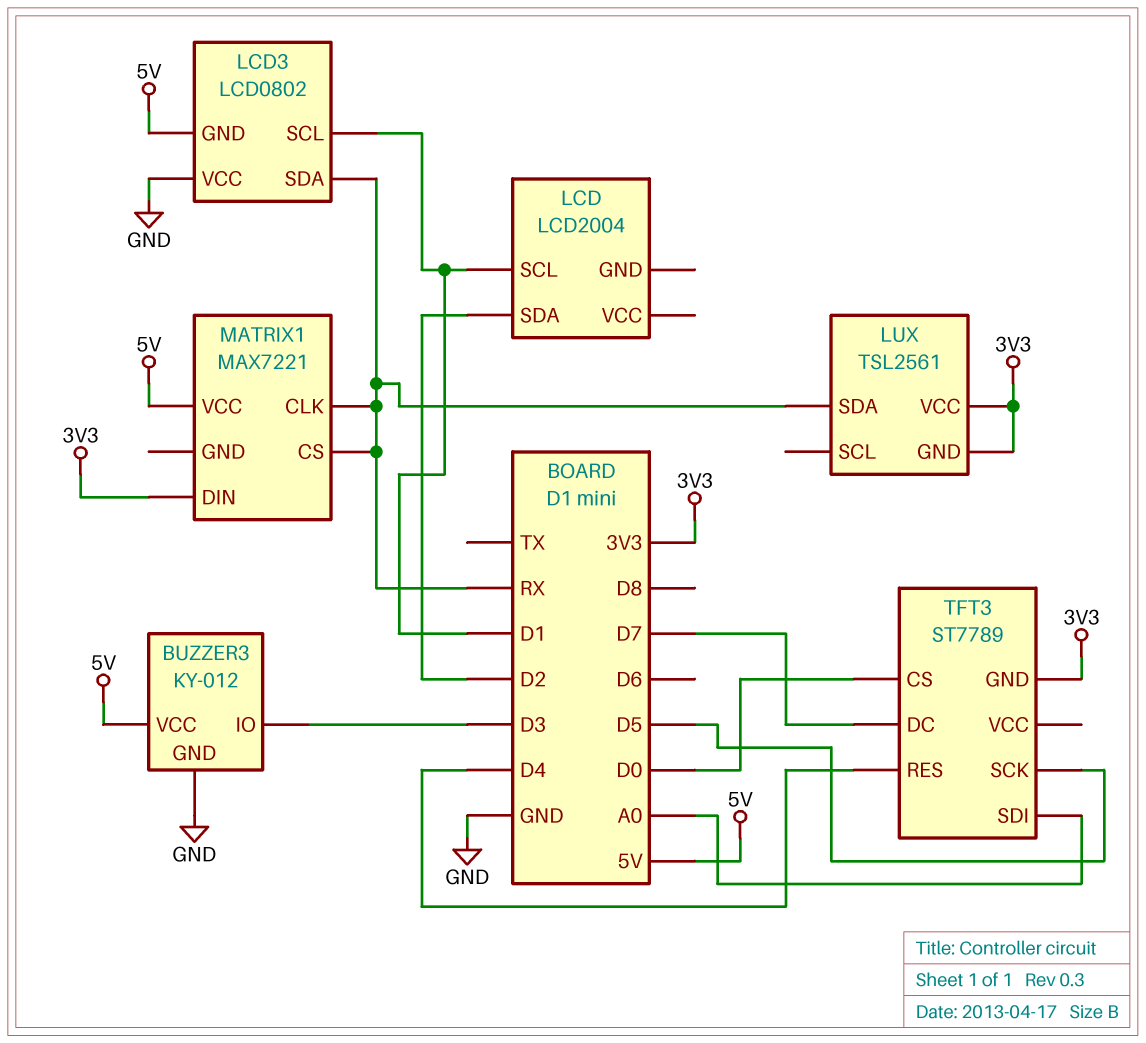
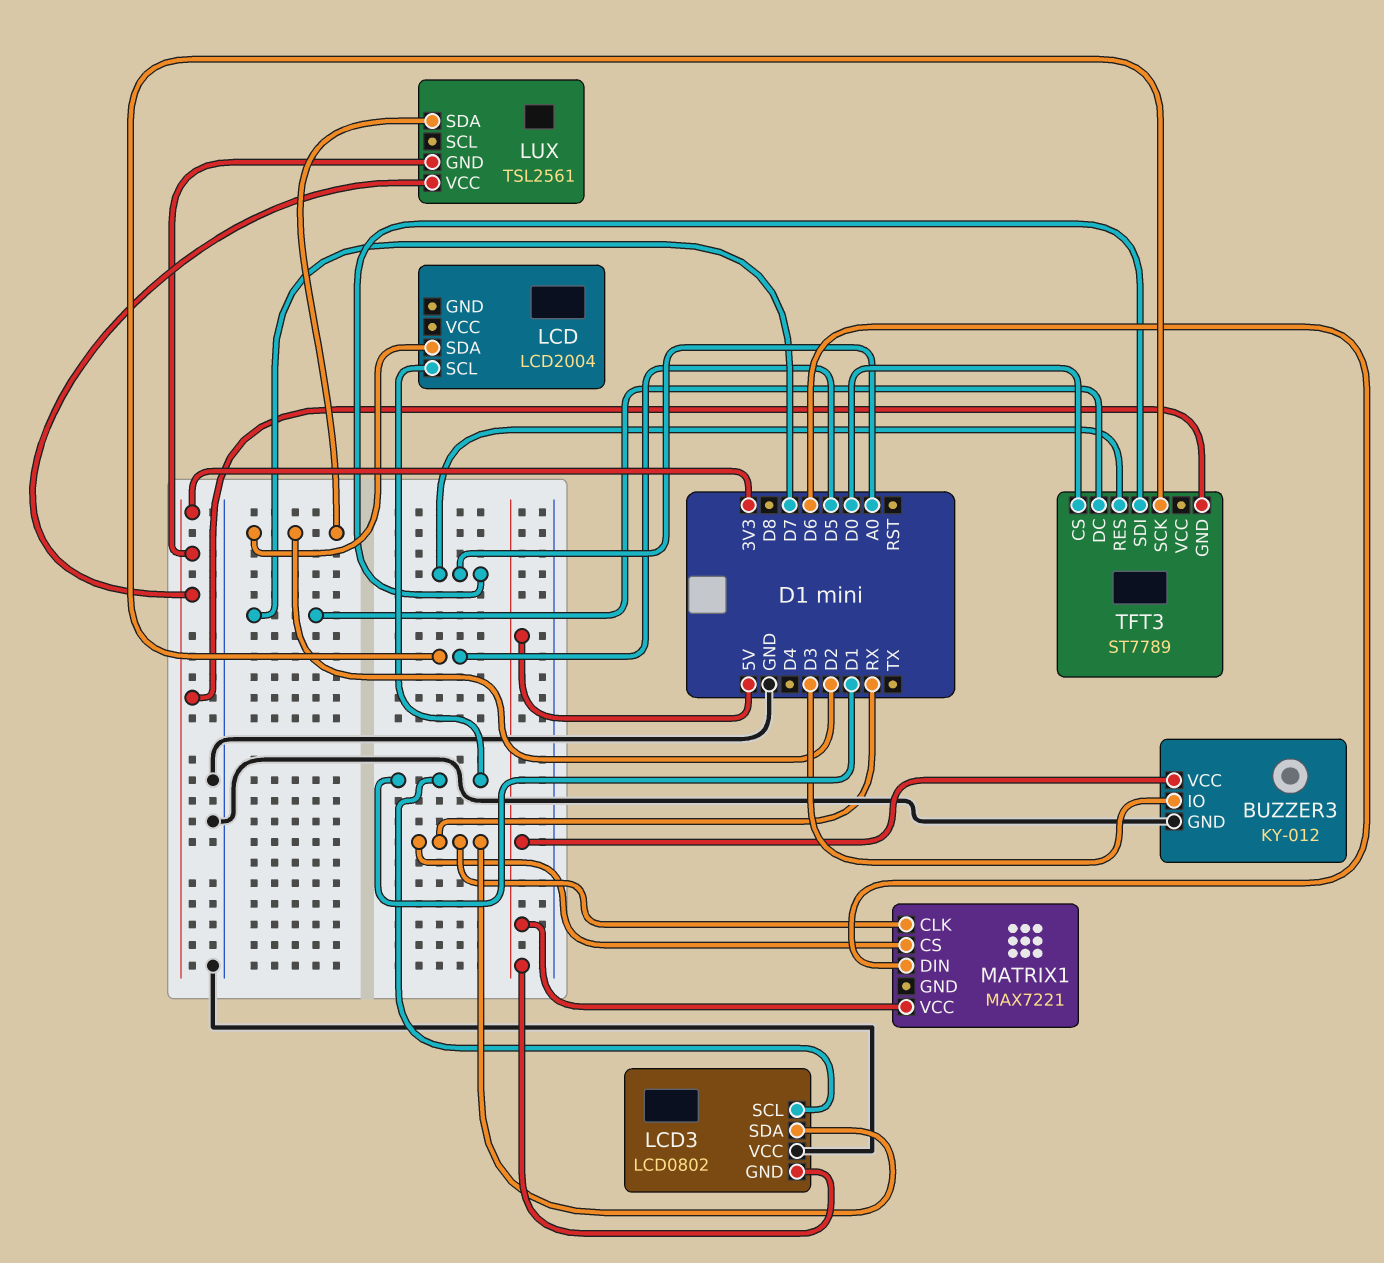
LUX pin SDA: RX -> D2
MATRIX1 pin DIN: 3V3 -> D6
TFT3 pin RES: D4 -> A0

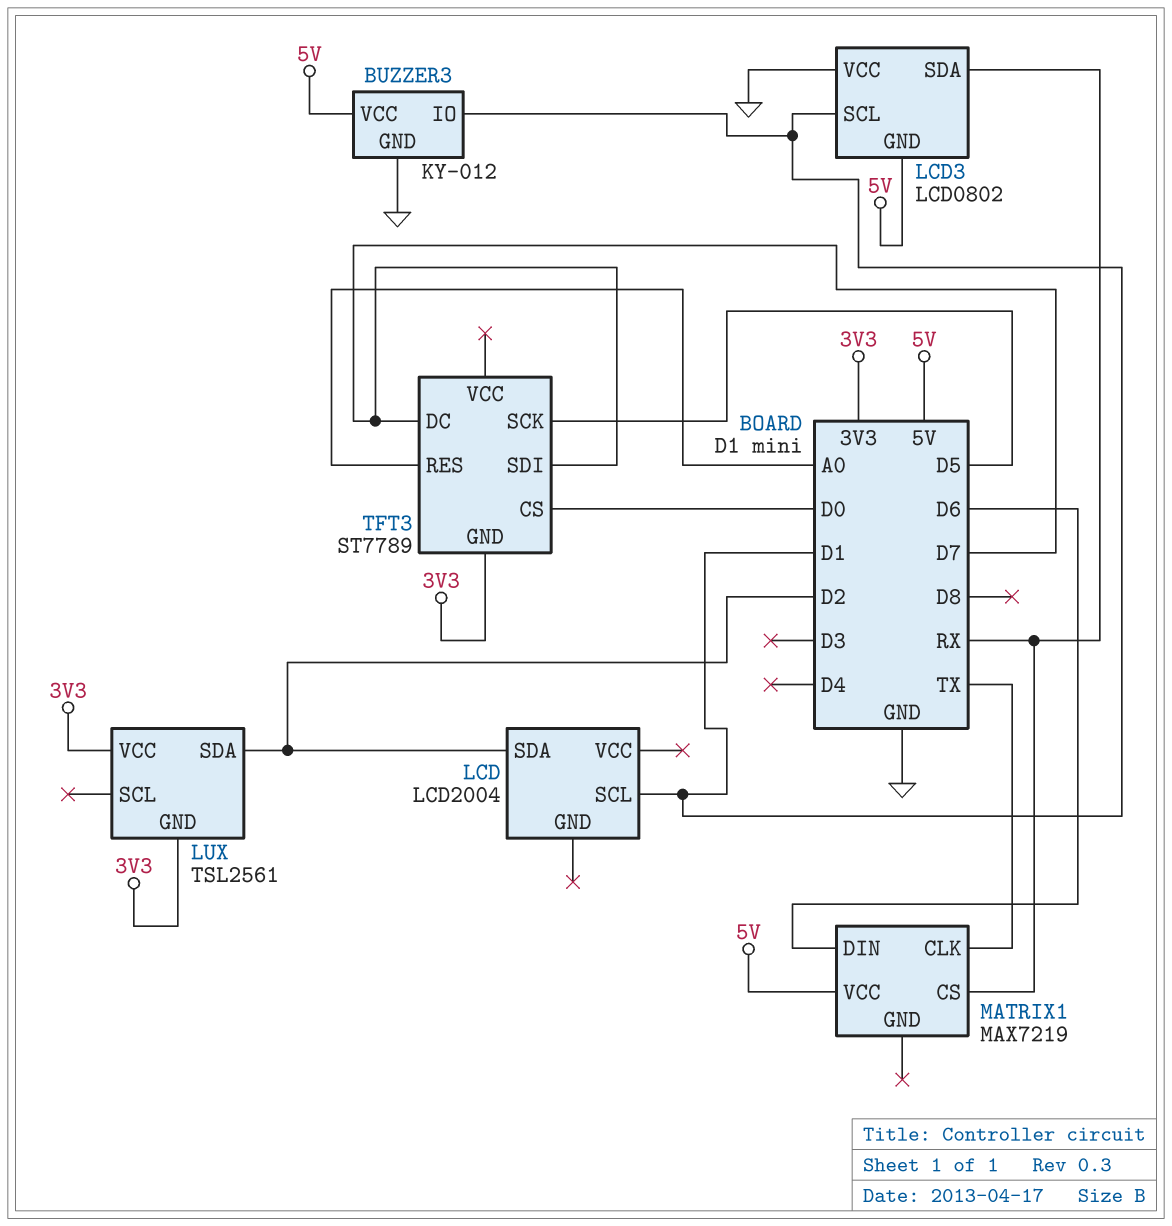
BUZZER3 pin IO: D3 -> D1
MATRIX1: MAX7221 -> MAX7219
MATRIX1 pin CLK: RX -> TX
TFT3 pin SDI: A0 -> D7

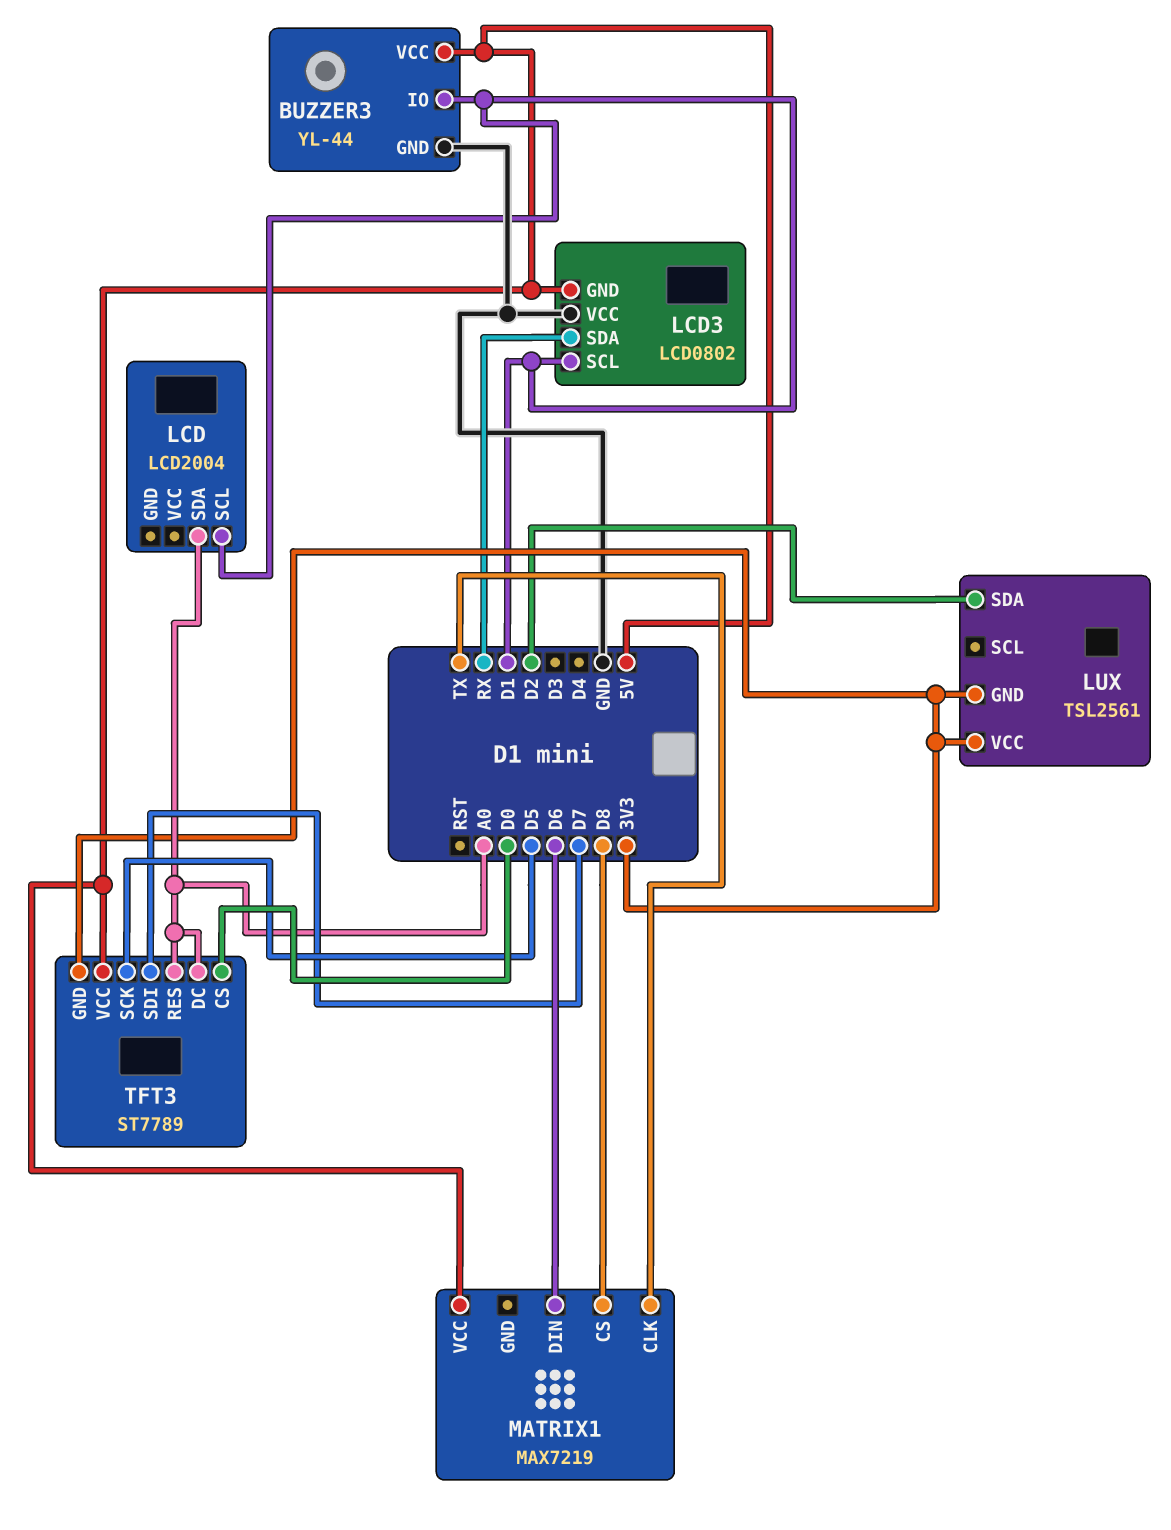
BUZZER3: KY-012 -> YL-44
LCD pin SDA: D2 -> A0
MATRIX1 pin CS: RX -> D8
TFT3 pin DC: D7 -> A0
TFT3 pin VCC: none -> 5V

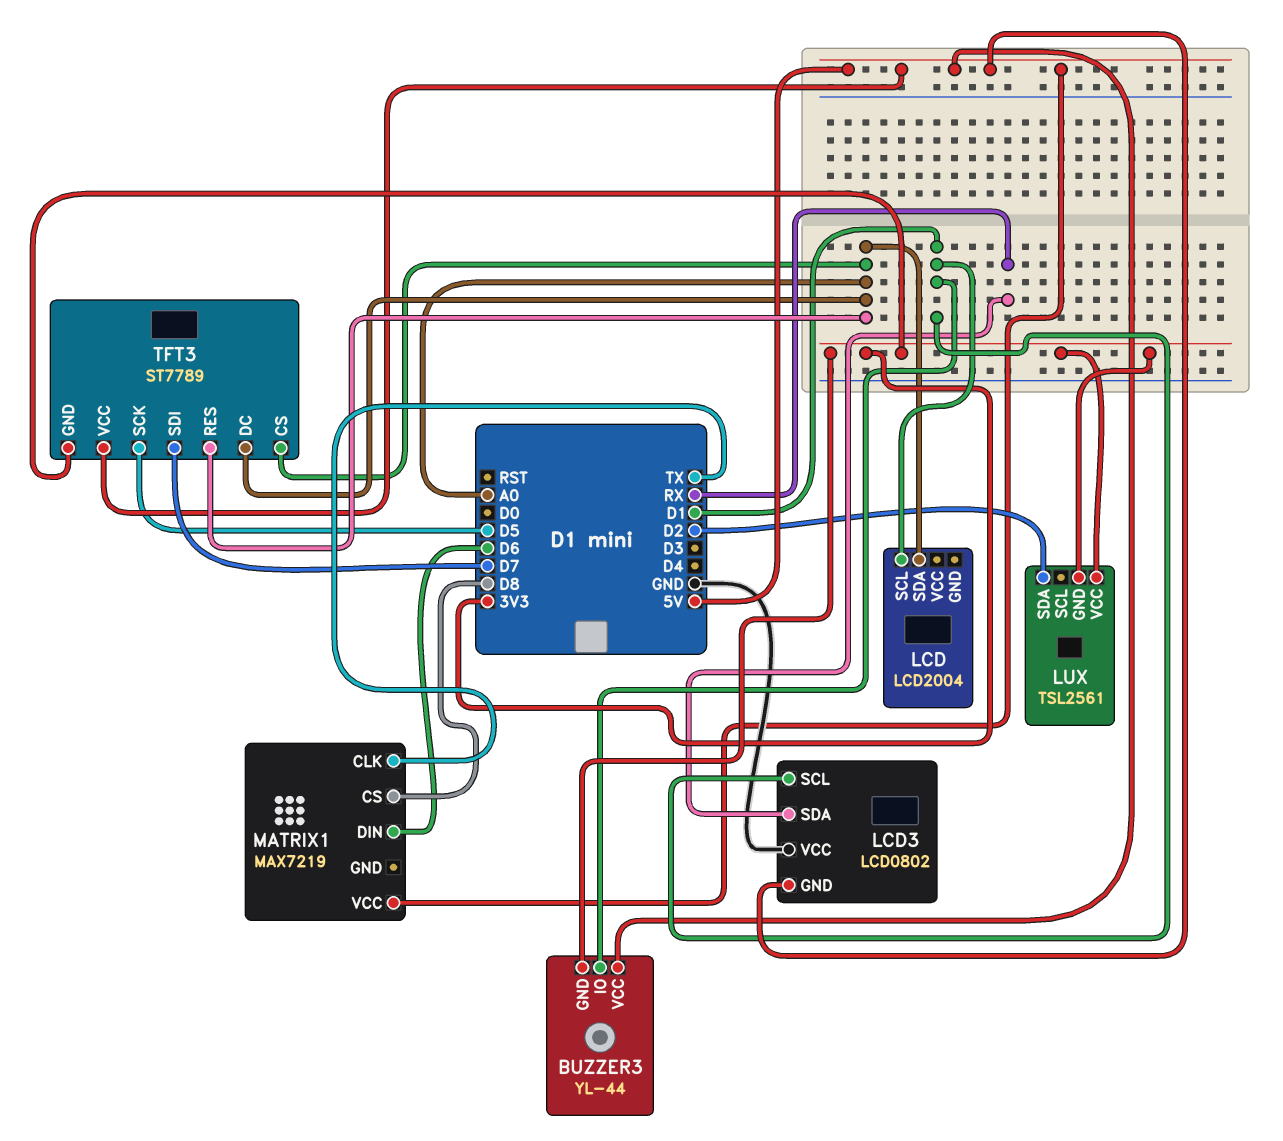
BUZZER3 pin GND: GND -> 3V3
TFT3 pin CS: D0 -> A0

